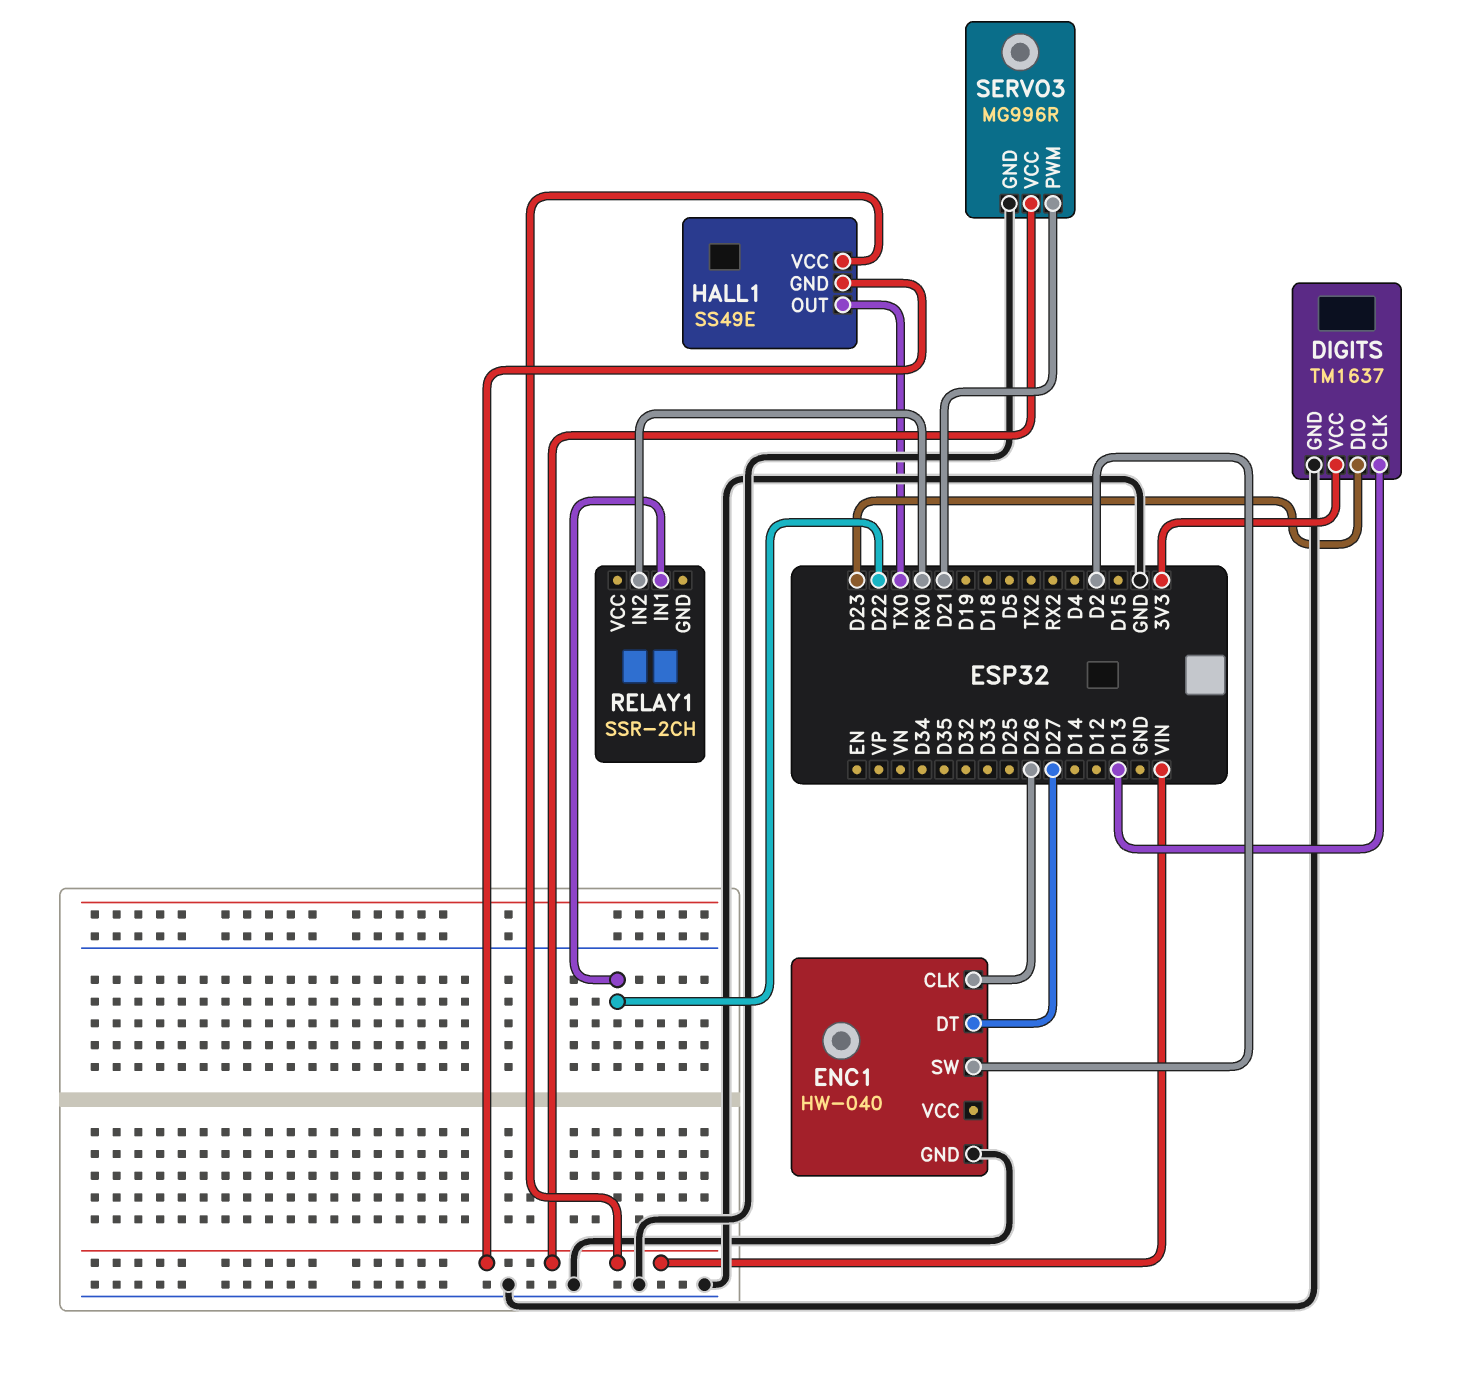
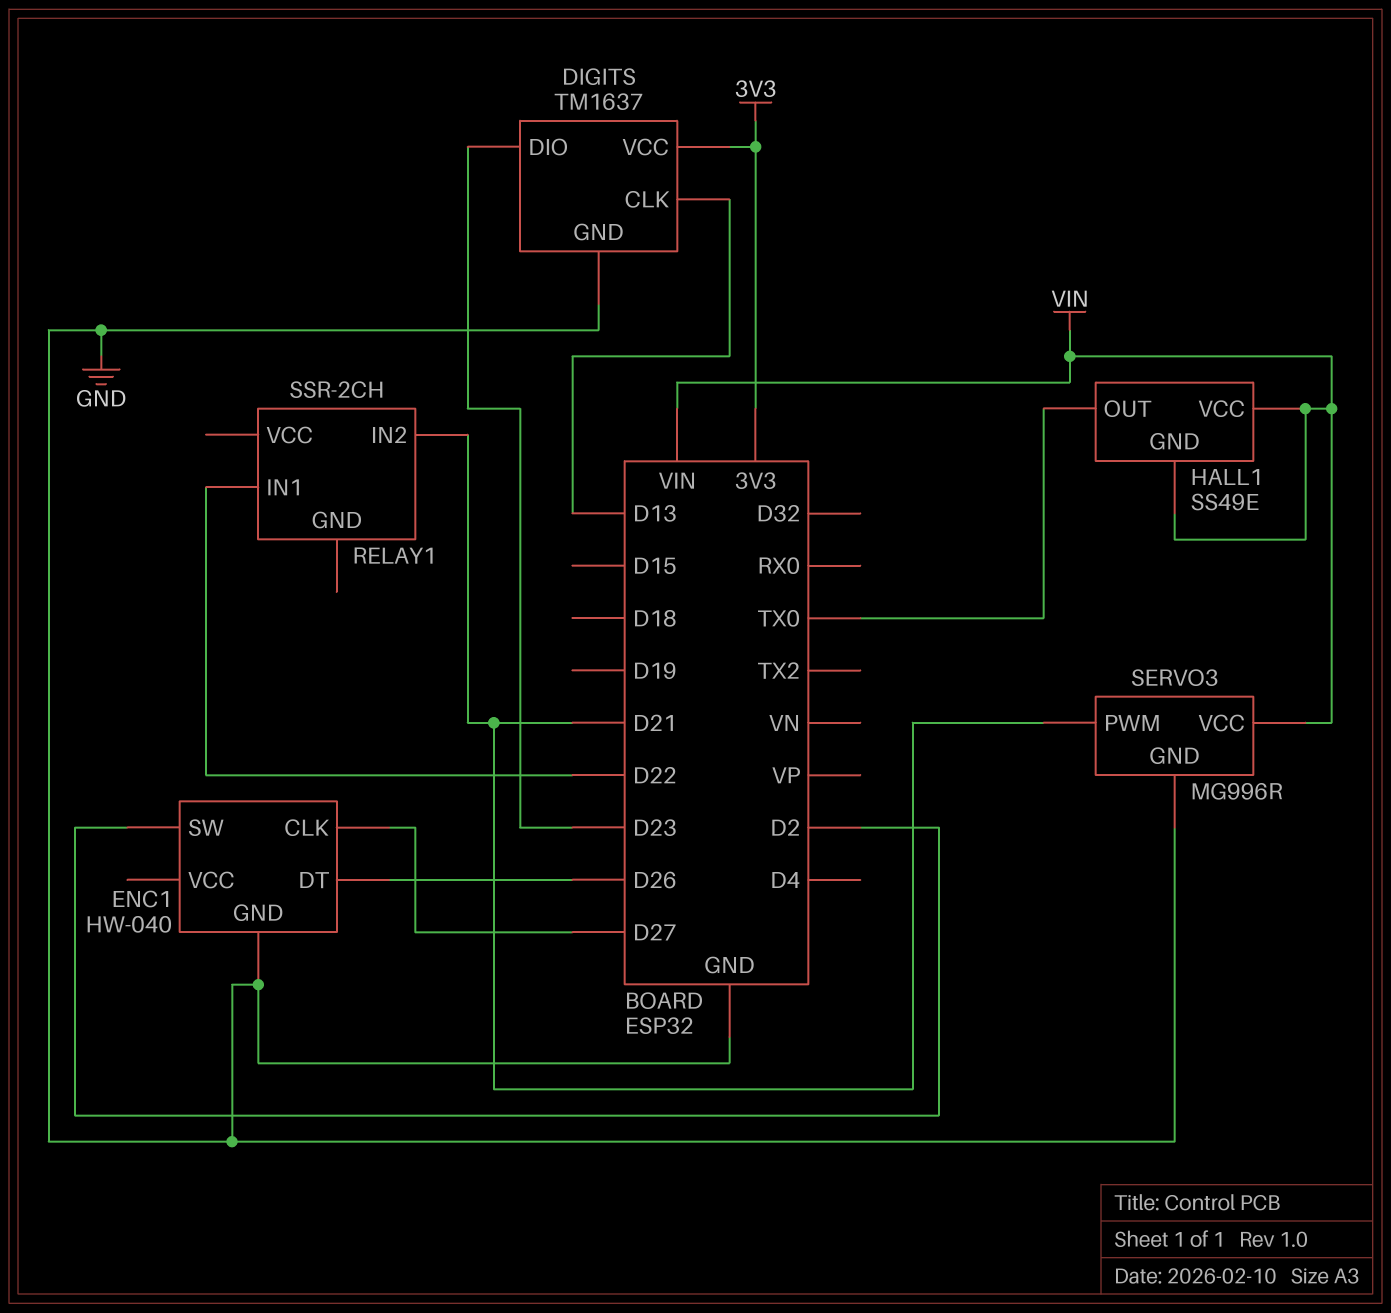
ENC1 pin CLK: D26 -> D27
ENC1 pin DT: D27 -> D26
RELAY1 pin IN2: RX0 -> D21

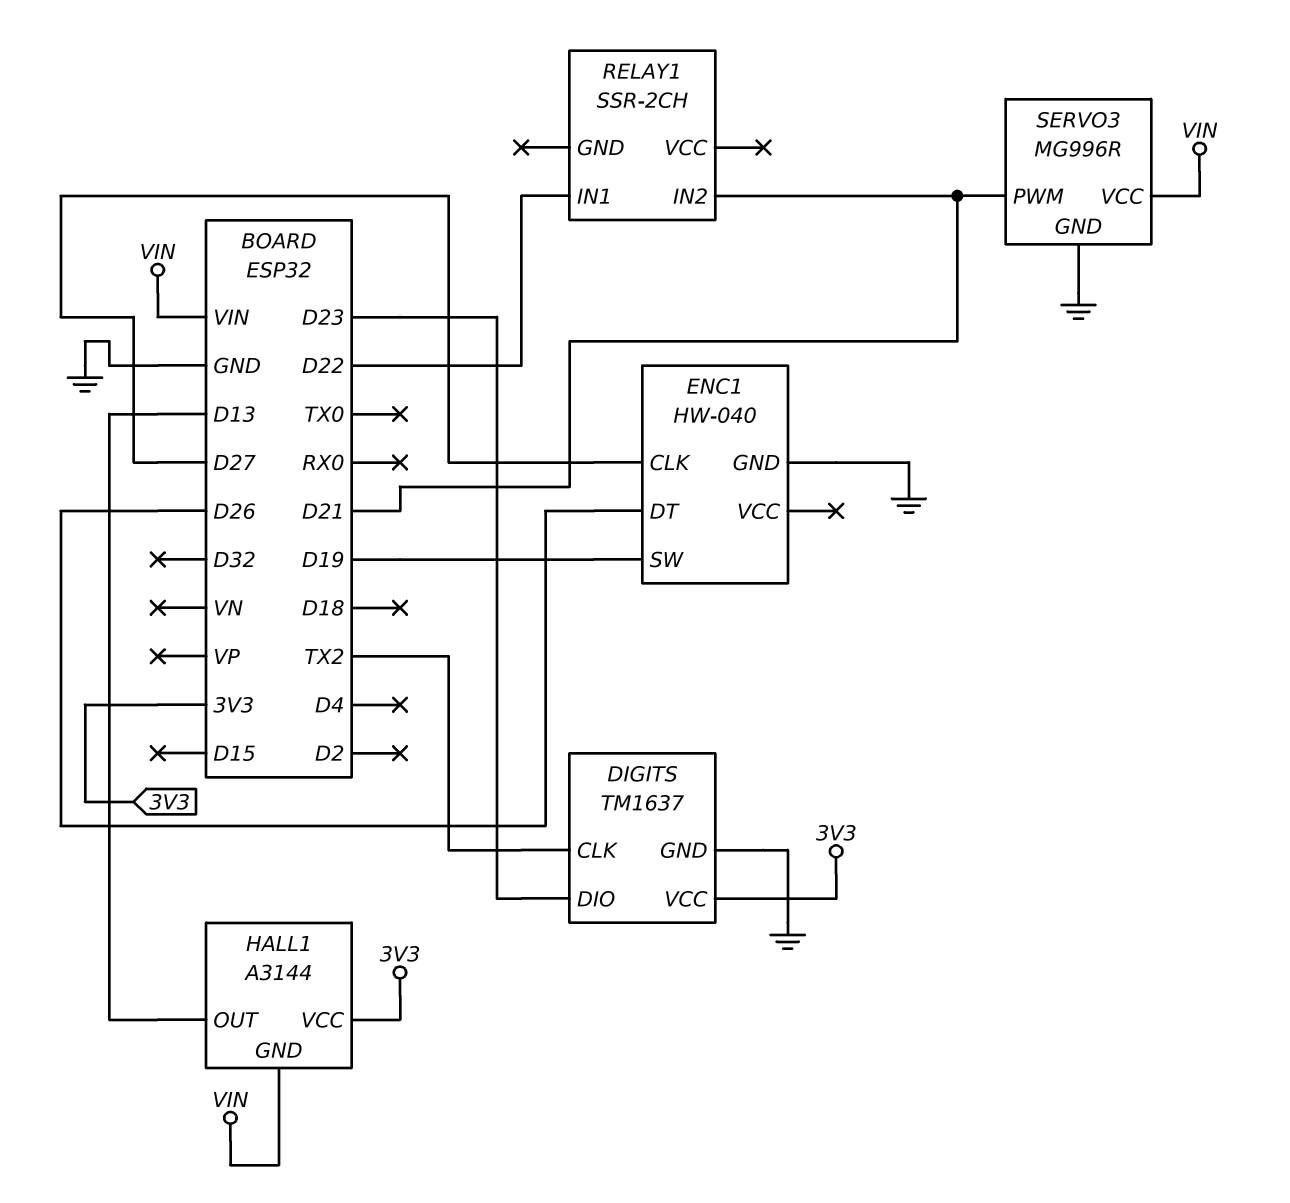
DIGITS pin CLK: D13 -> TX2
ENC1 pin SW: D2 -> D19
HALL1: SS49E -> A3144
HALL1 pin OUT: TX0 -> D13
HALL1 pin VCC: VIN -> 3V3

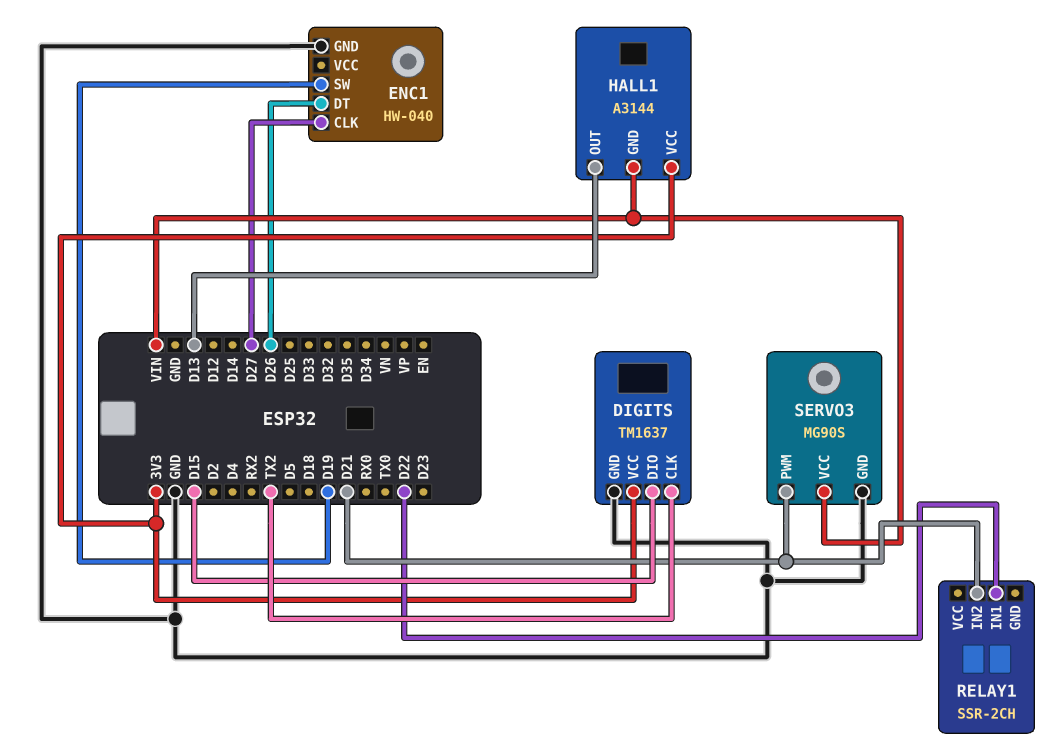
DIGITS pin DIO: D23 -> D15
SERVO3: MG996R -> MG90S

